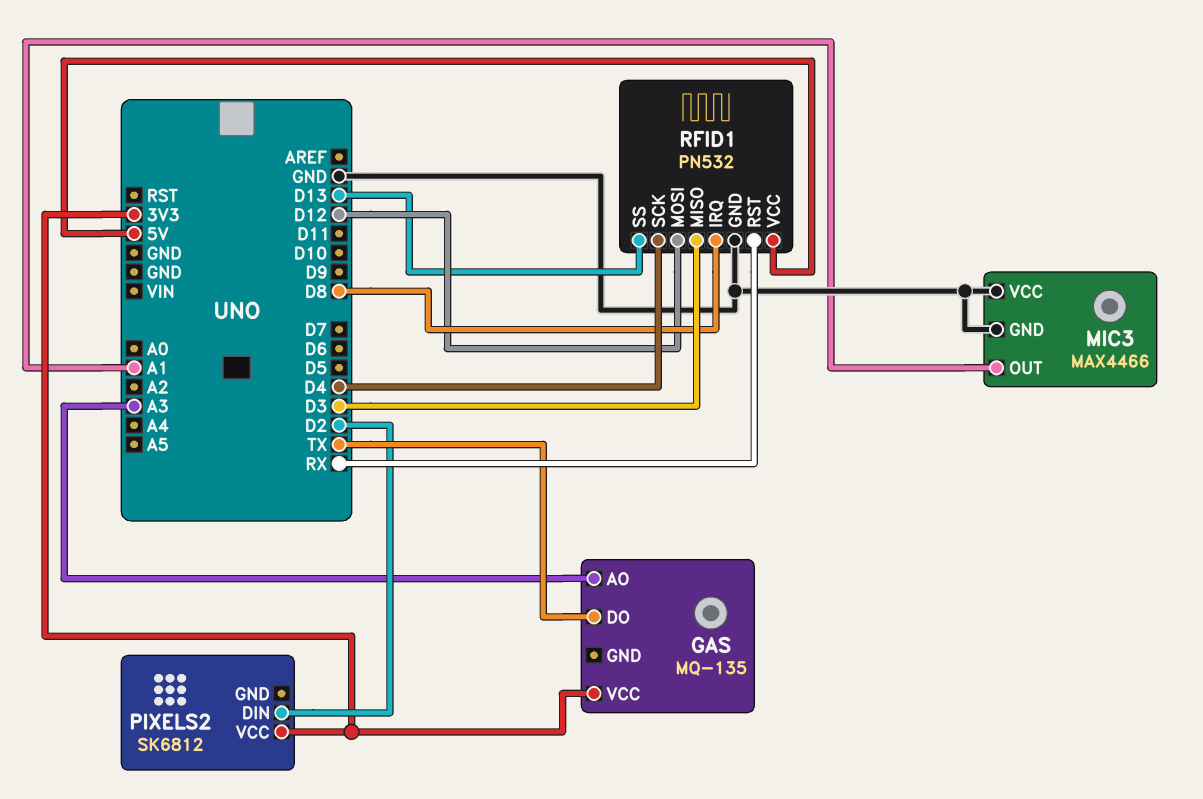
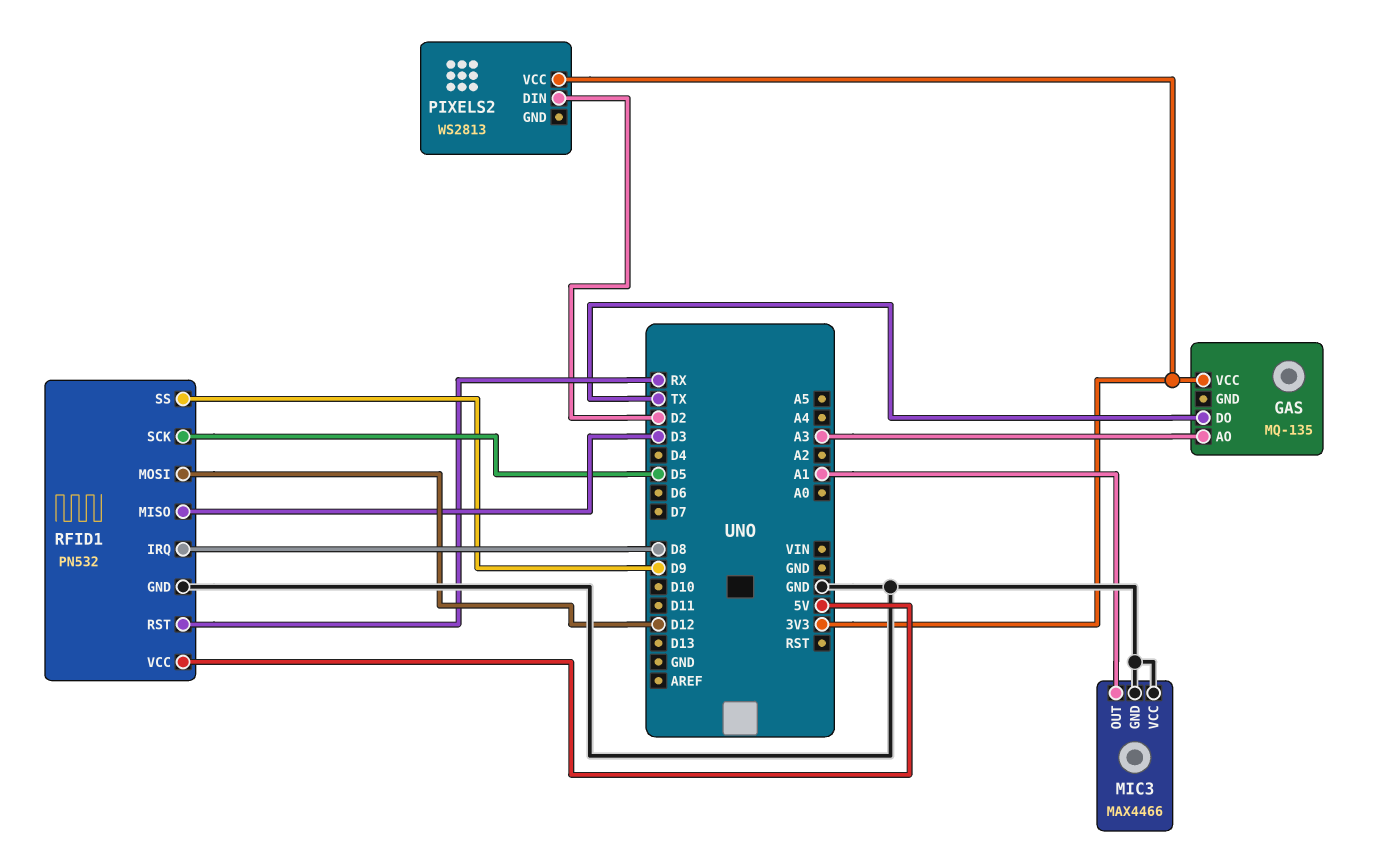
PIXELS2: SK6812 -> WS2813
RFID1 pin SCK: D4 -> D5
RFID1 pin SS: D13 -> D9

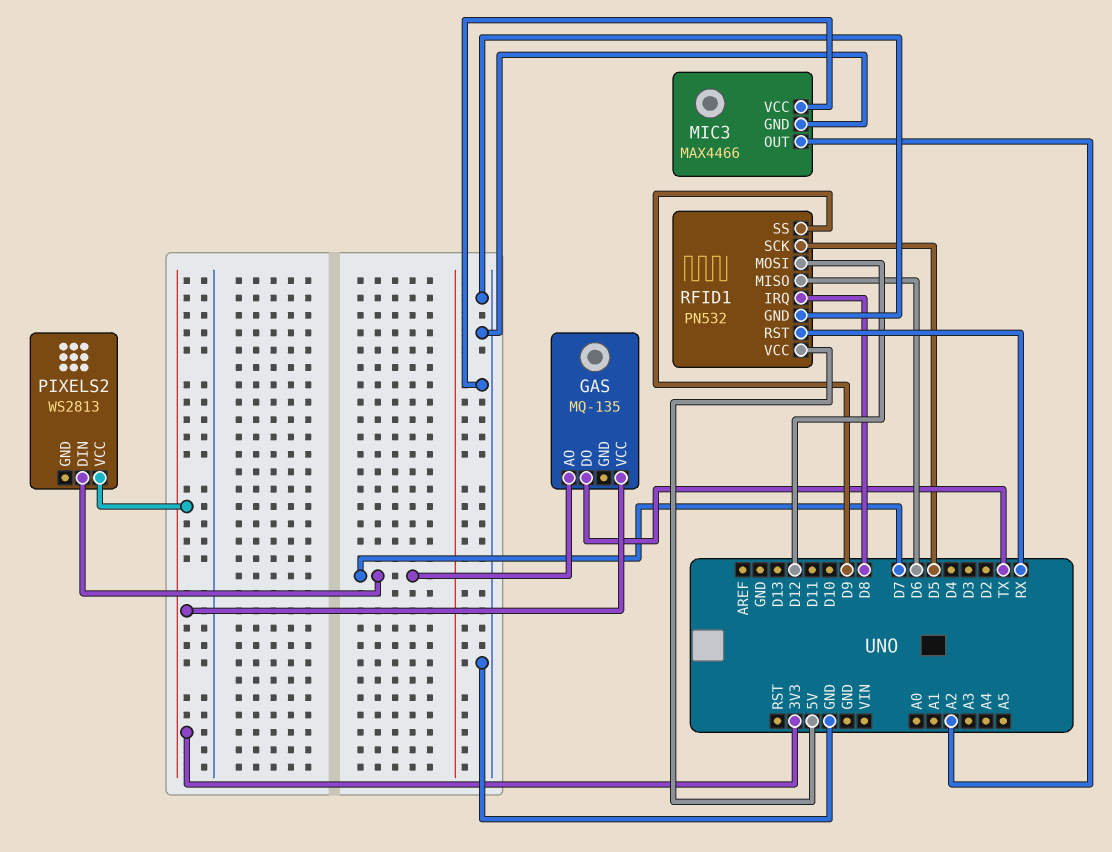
GAS pin AO: A3 -> D7
MIC3 pin OUT: A1 -> A2
PIXELS2 pin DIN: D2 -> D7
RFID1 pin MISO: D3 -> D6

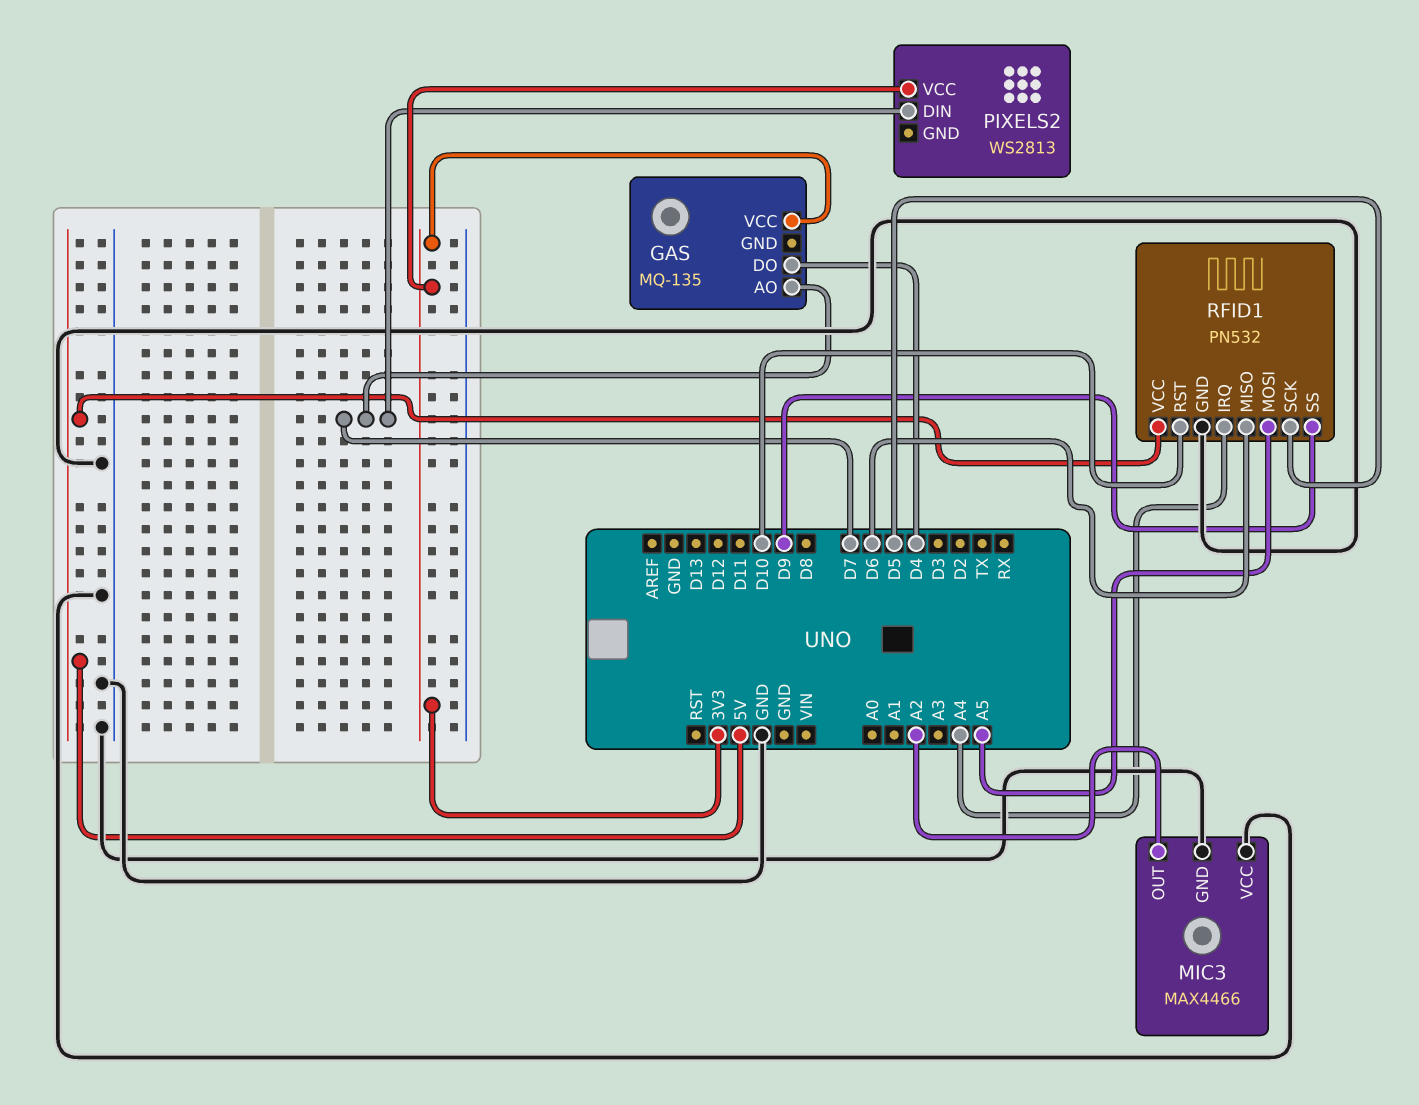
GAS pin DO: TX -> D4
RFID1 pin IRQ: D8 -> A4
RFID1 pin MOSI: D12 -> A5
RFID1 pin RST: RX -> D10

